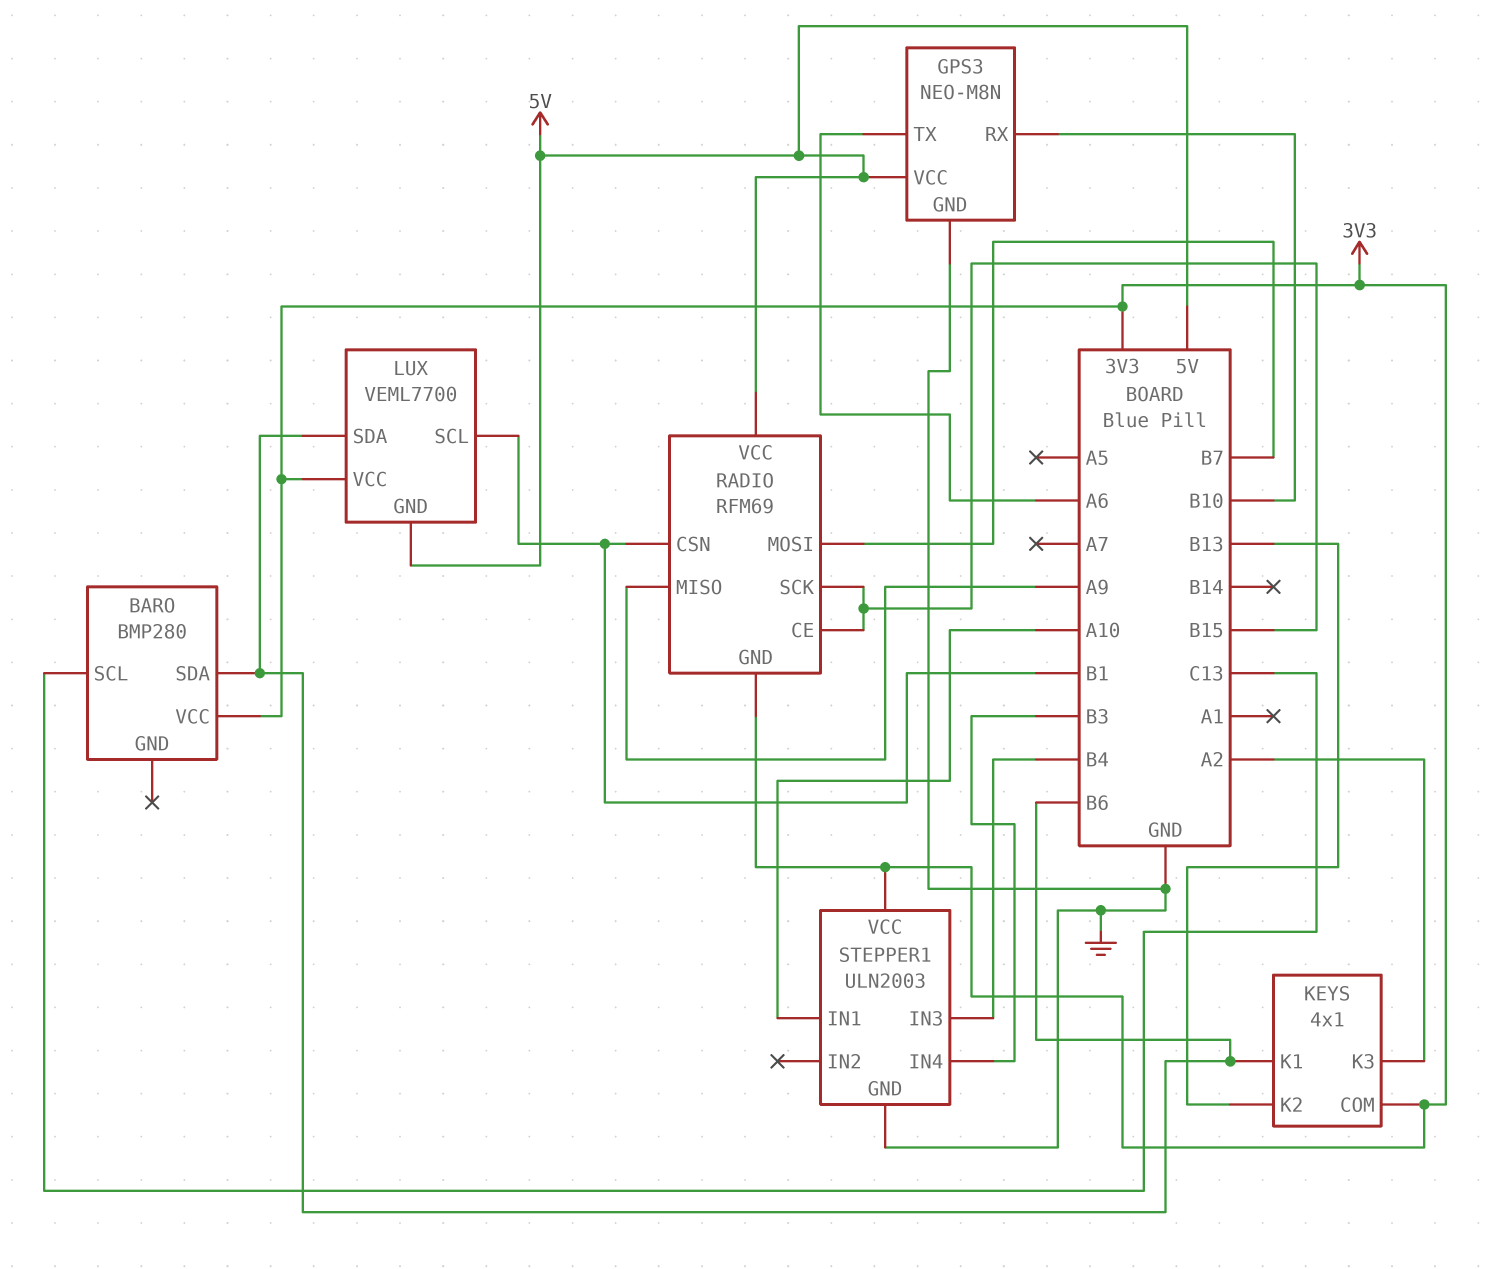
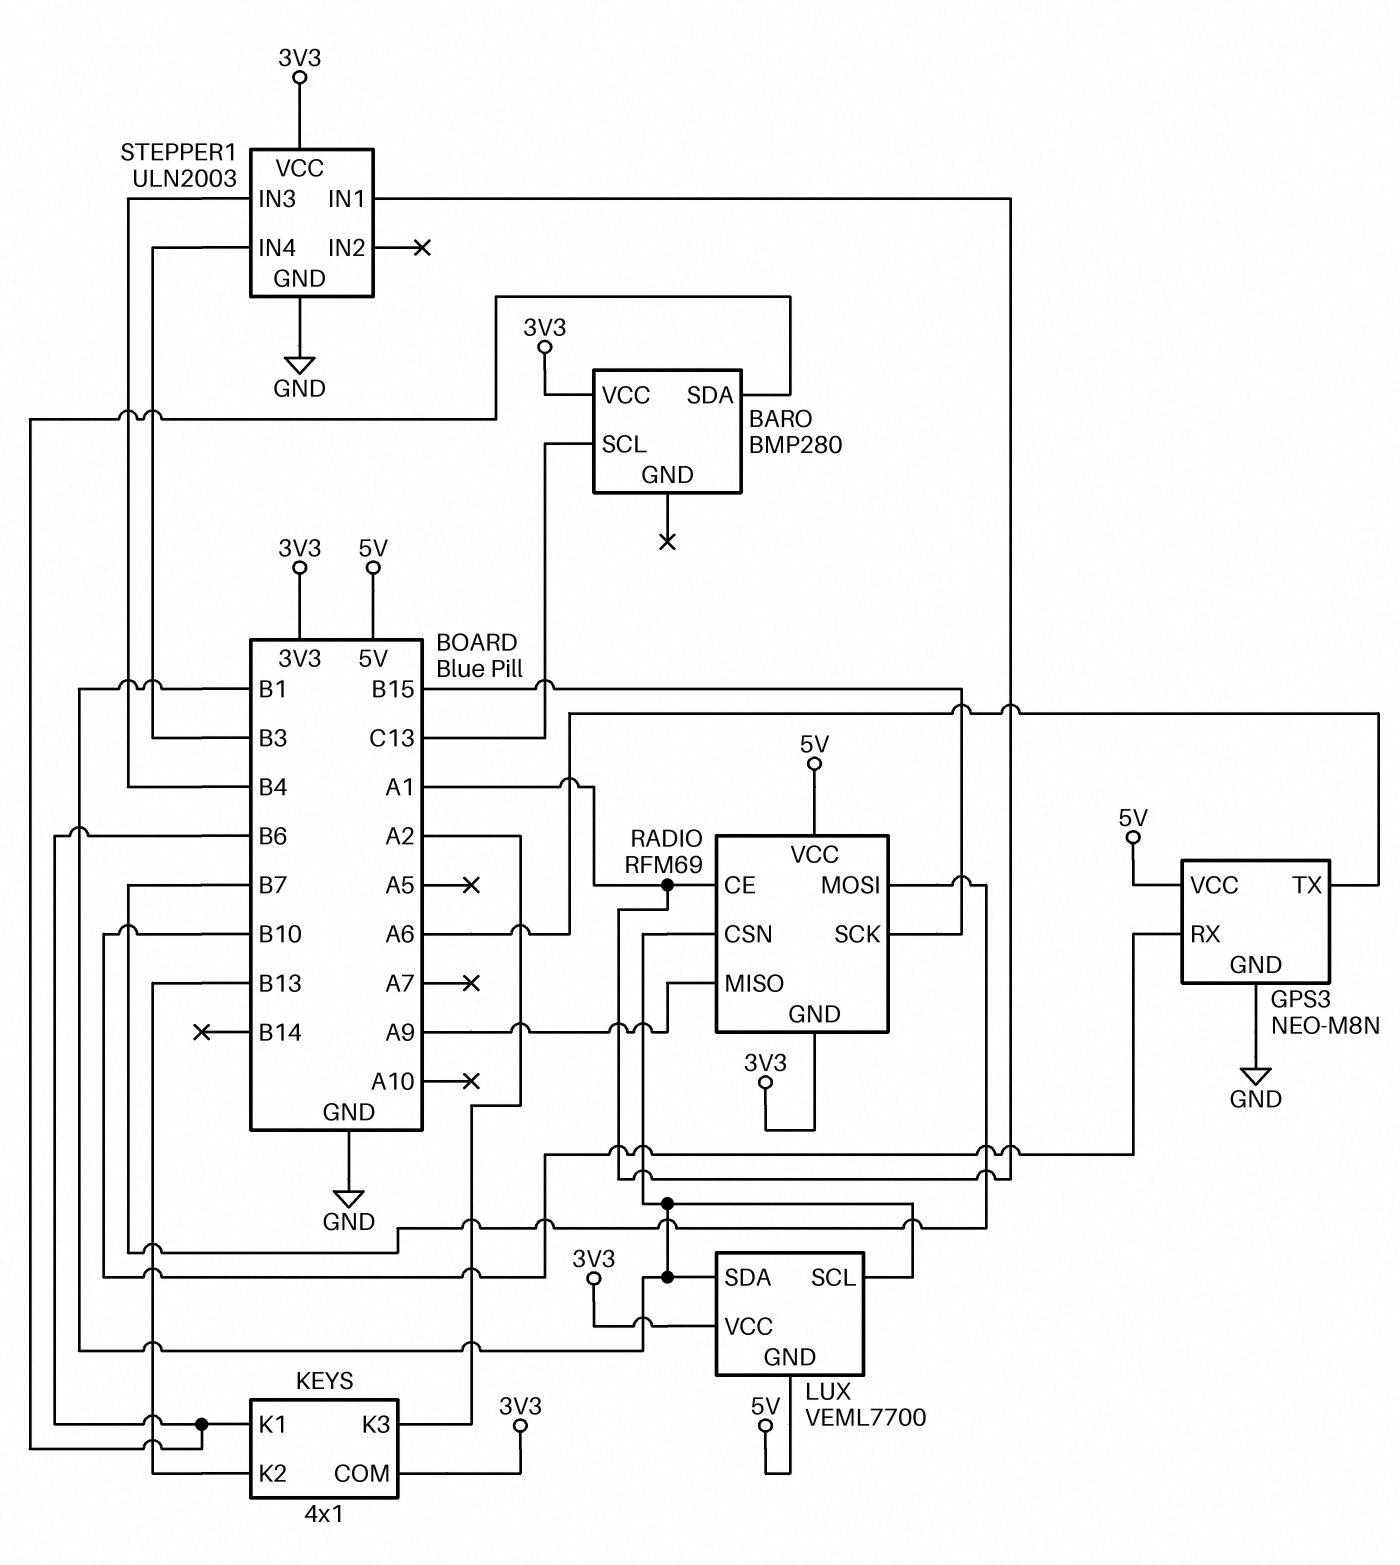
LUX pin SDA: B6 -> B1
RADIO pin CE: B15 -> A1
STEPPER1 pin IN1: A10 -> A1

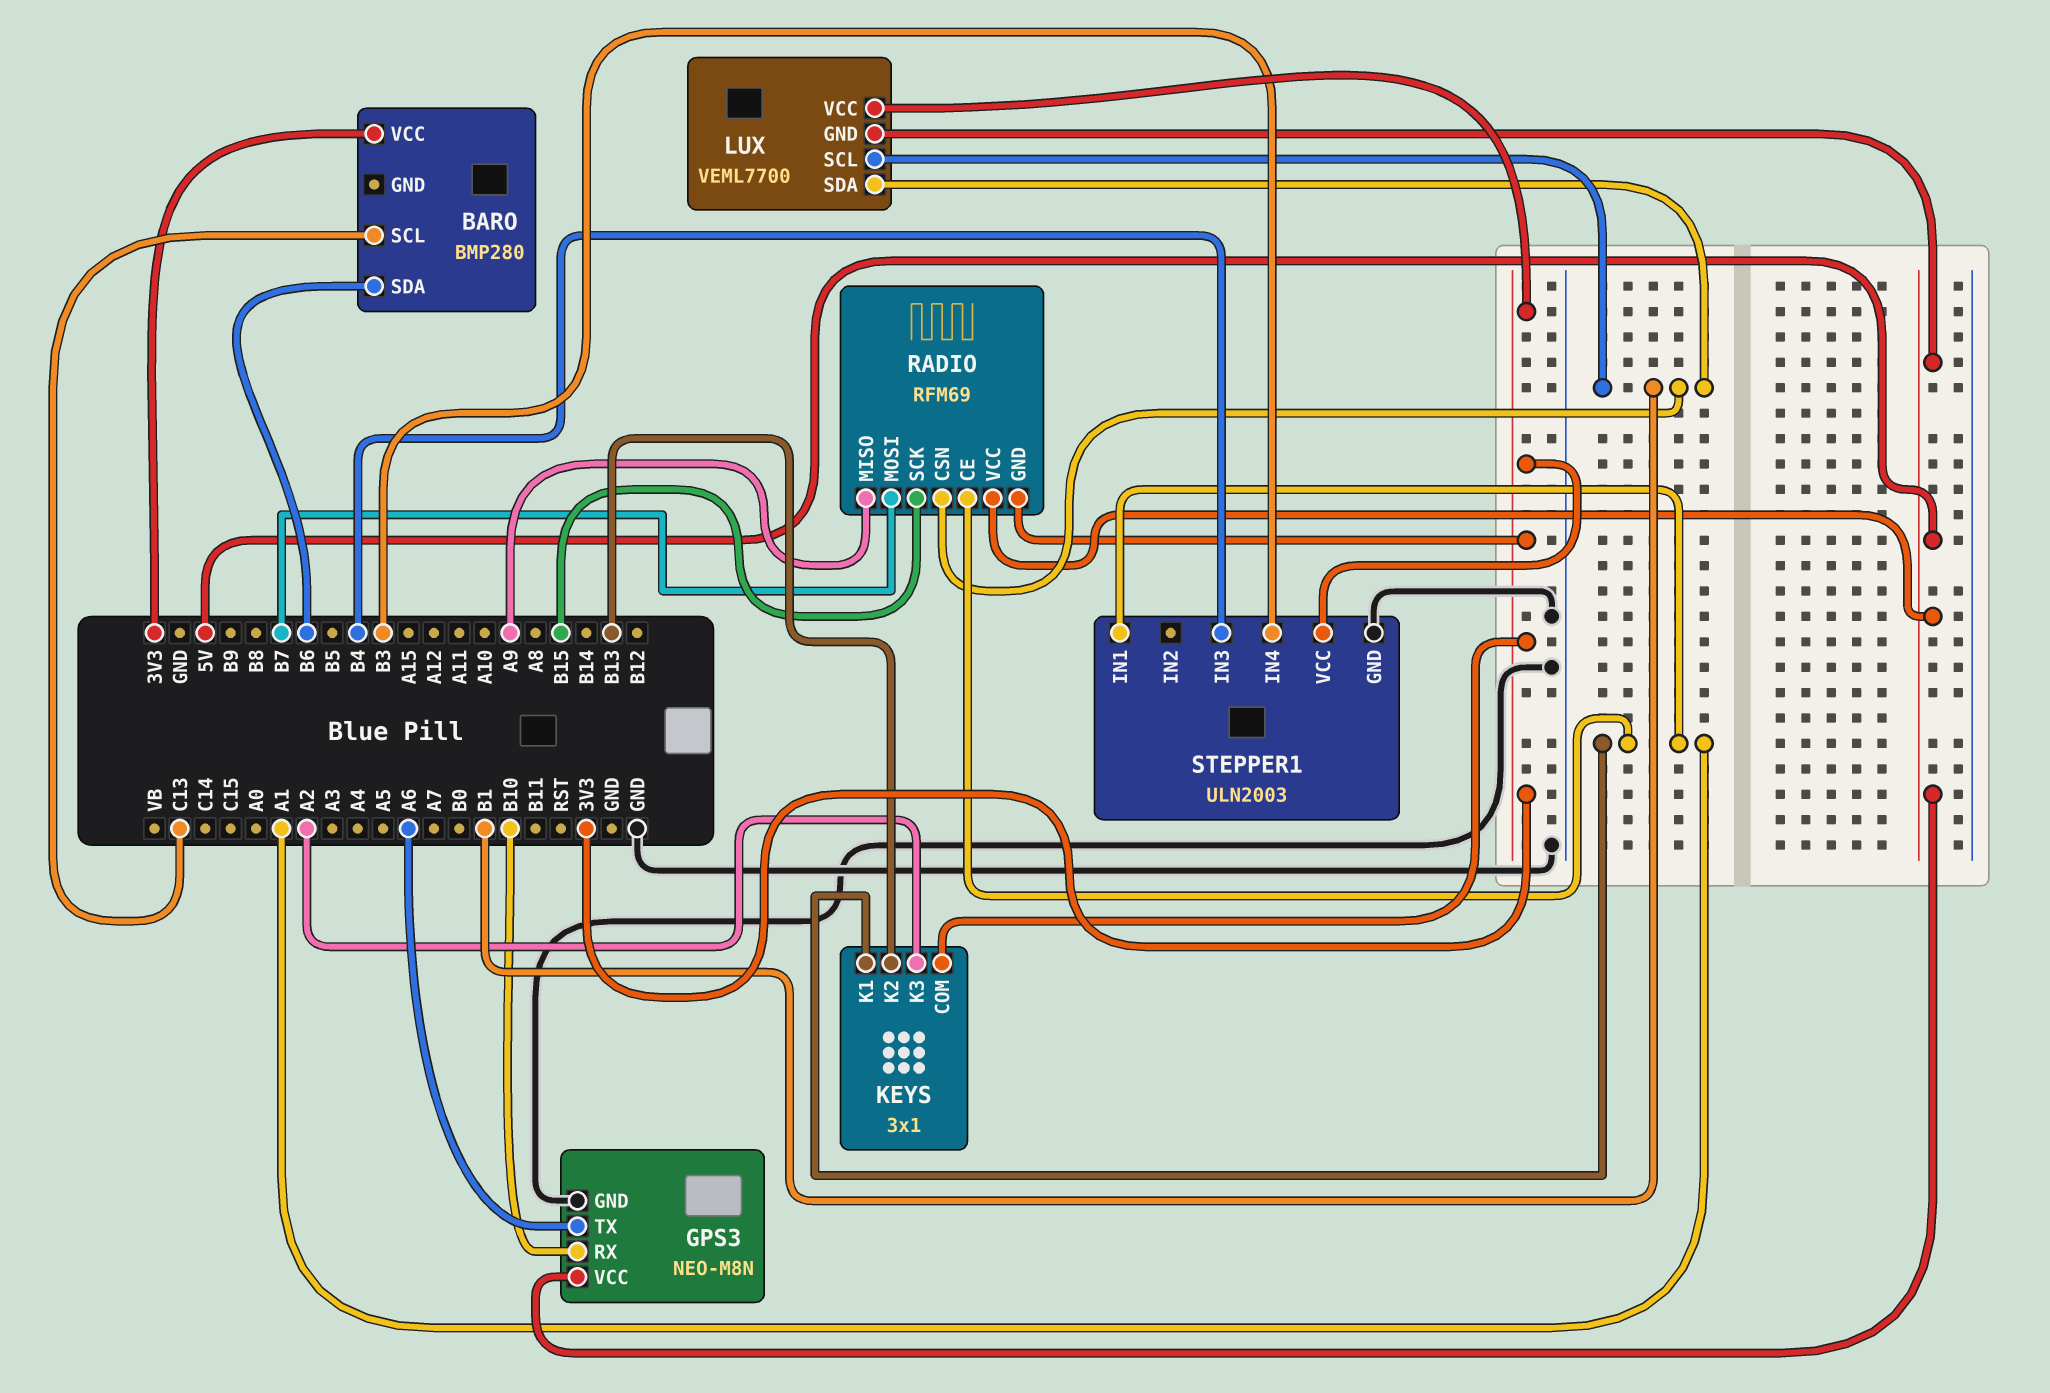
KEYS: 4x1 -> 3x1
KEYS pin K1: B6 -> A1

